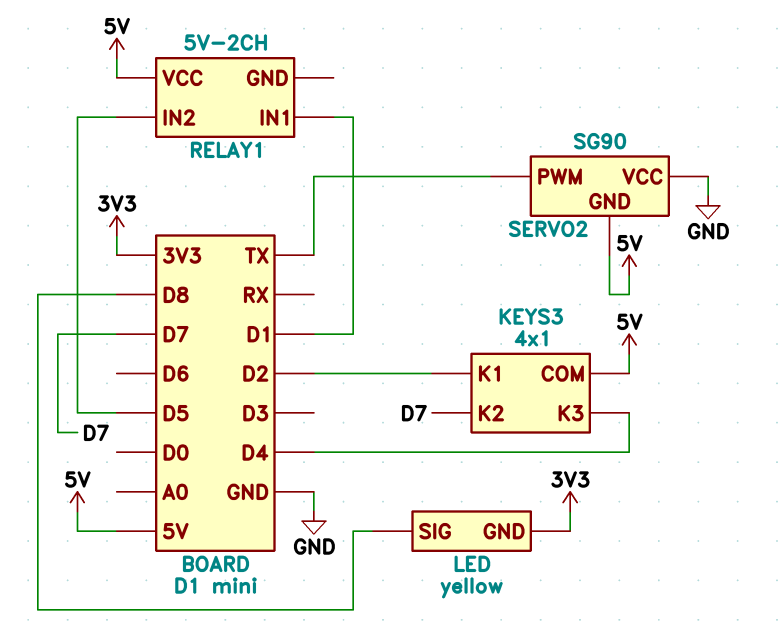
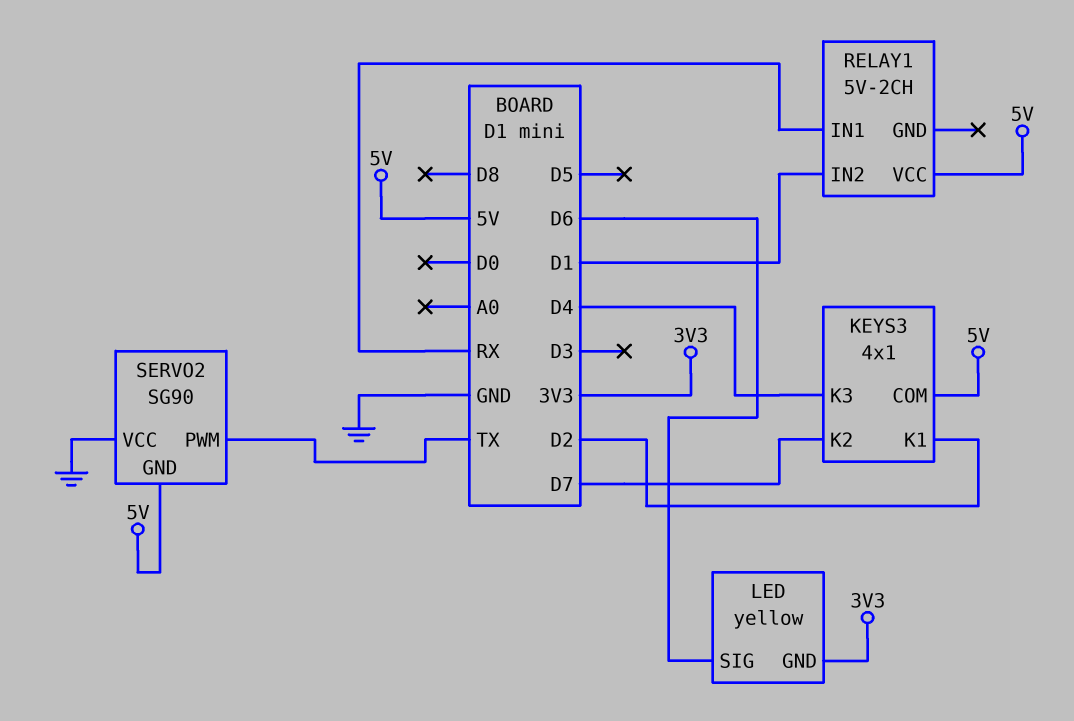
LED pin SIG: D8 -> D6
RELAY1 pin IN1: D1 -> RX
RELAY1 pin IN2: D5 -> D1

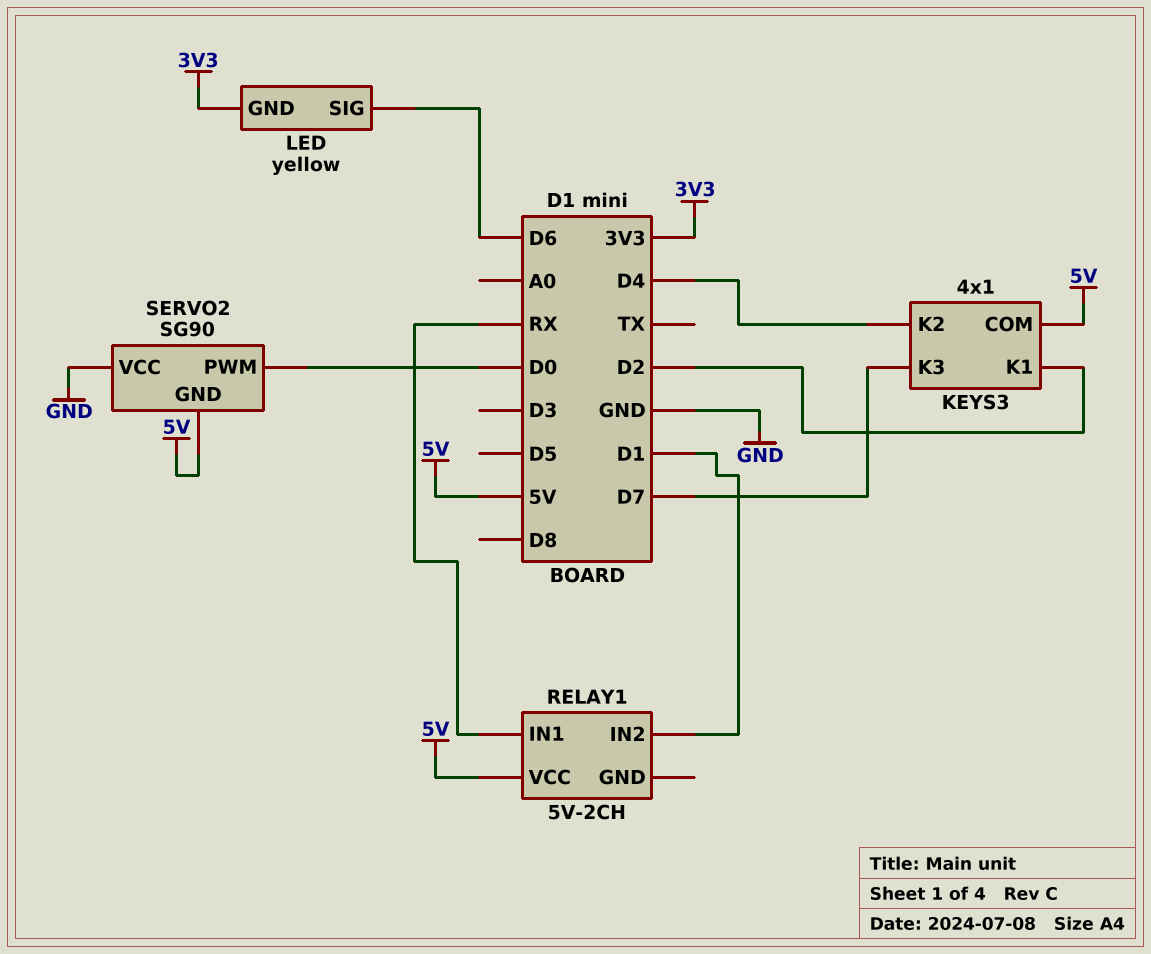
KEYS3 pin K2: D7 -> D4
KEYS3 pin K3: D4 -> D7
SERVO2 pin PWM: TX -> D0

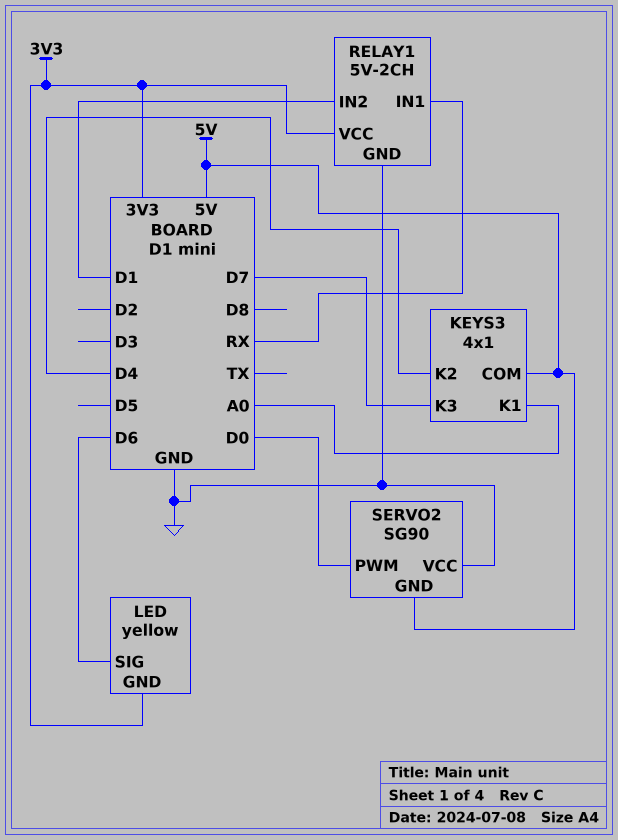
KEYS3 pin K1: D2 -> A0
RELAY1 pin GND: none -> GND
RELAY1 pin VCC: 5V -> 3V3

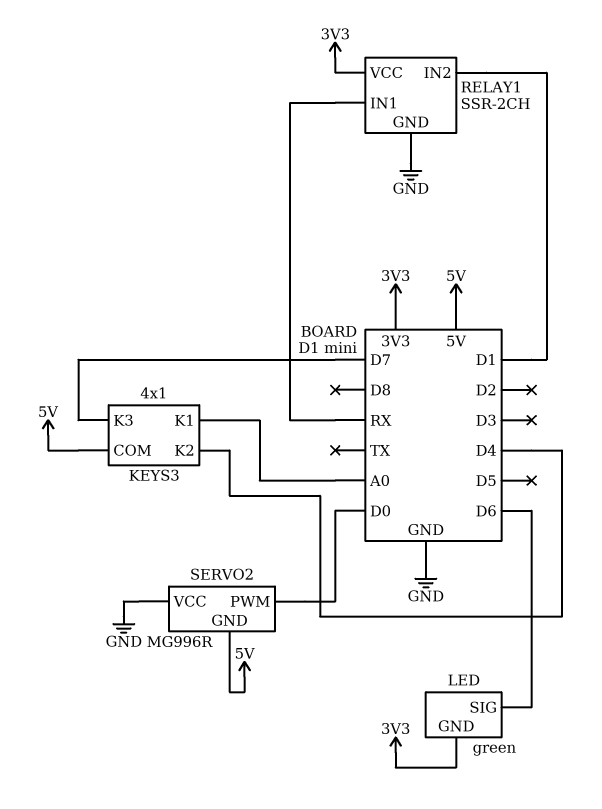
LED: yellow -> green
RELAY1: 5V-2CH -> SSR-2CH
SERVO2: SG90 -> MG996R

